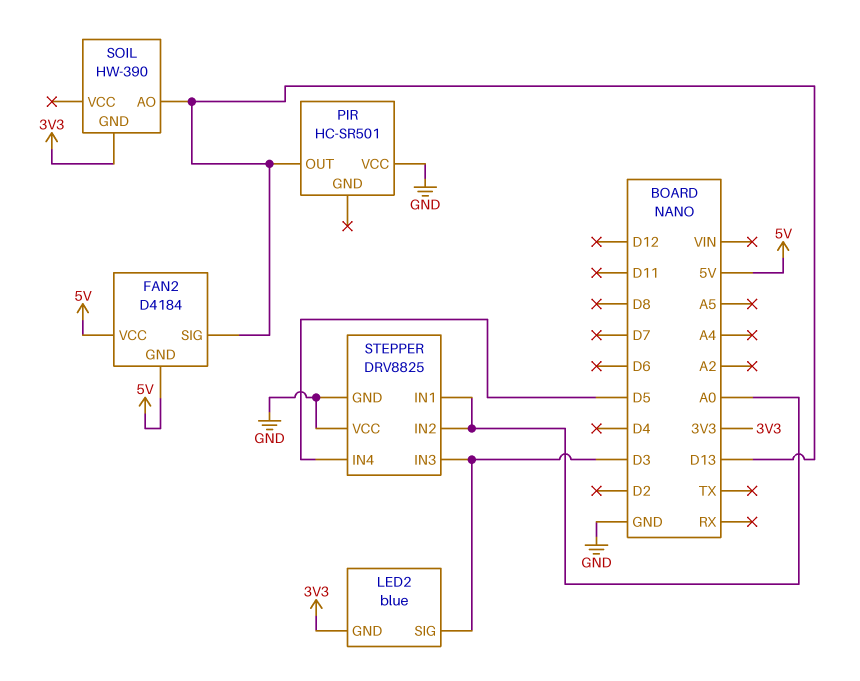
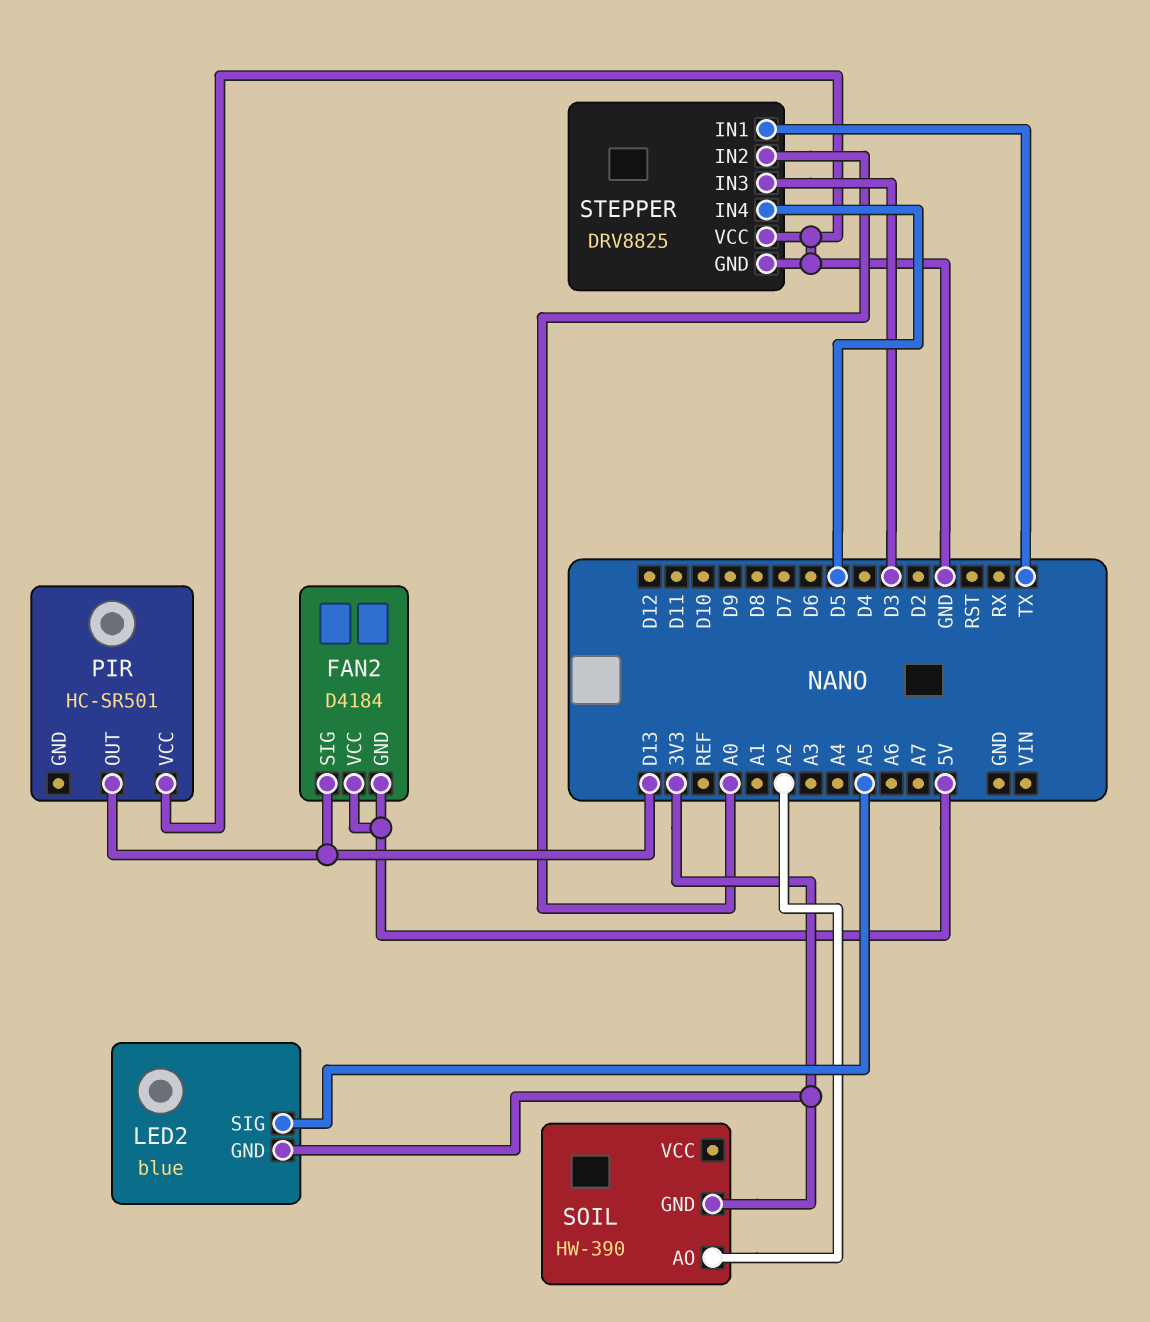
LED2 pin SIG: D3 -> A5
SOIL pin AO: D13 -> A2
STEPPER pin IN1: A0 -> TX

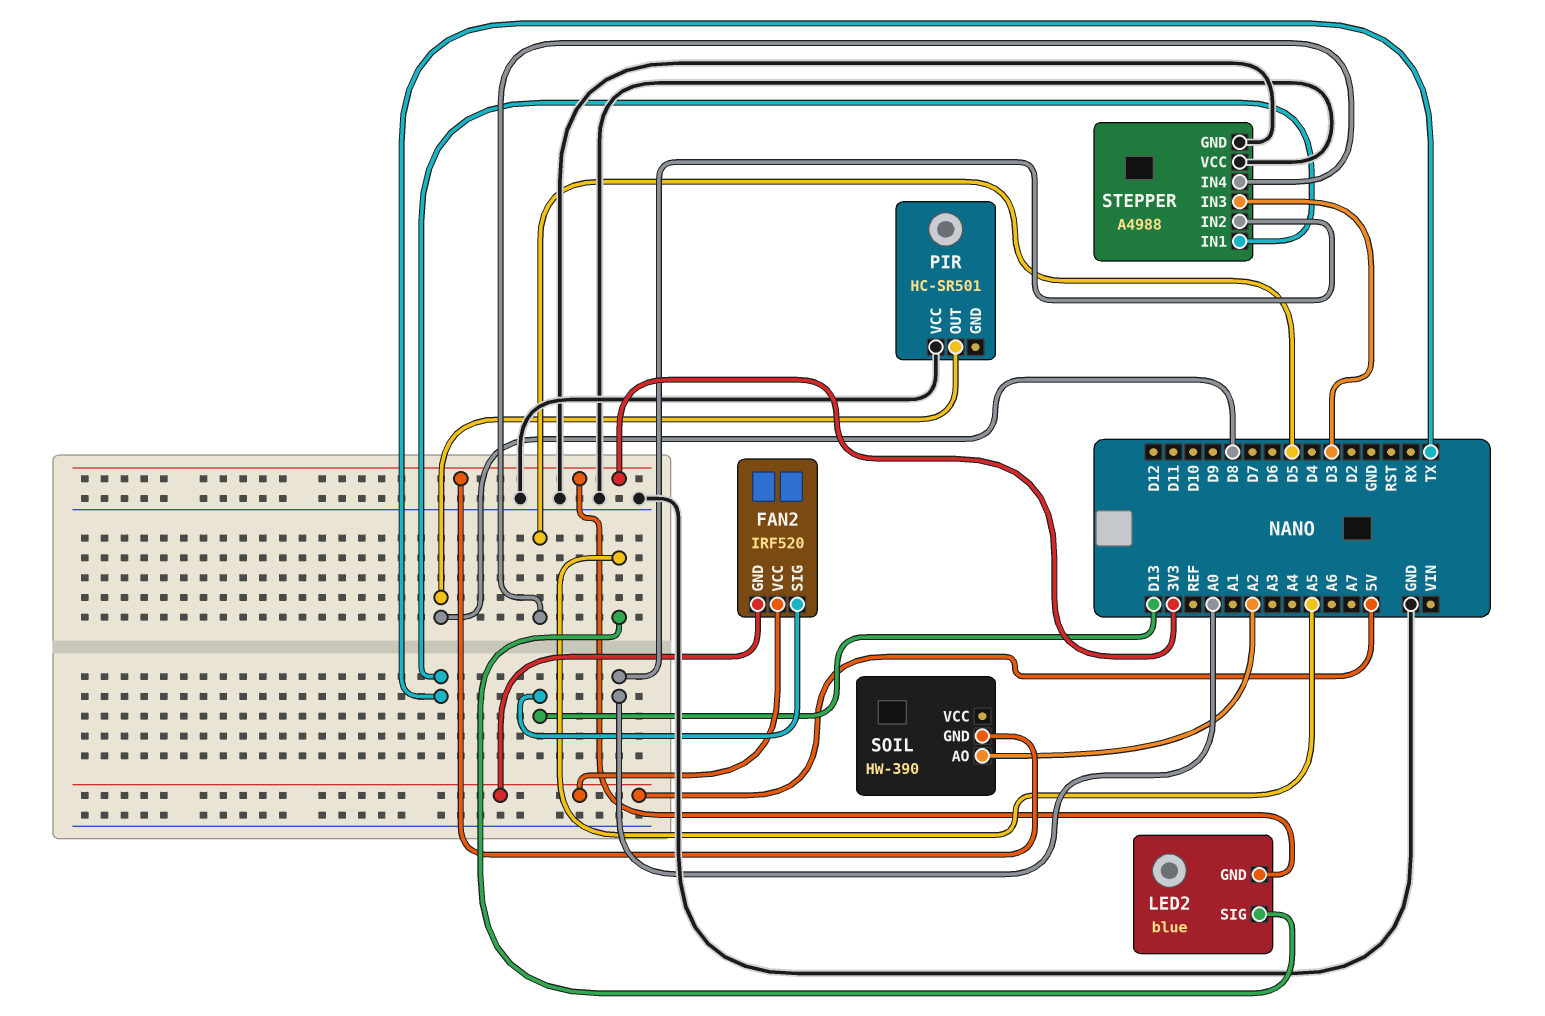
FAN2: D4184 -> IRF520
PIR pin OUT: D13 -> D8
STEPPER: DRV8825 -> A4988

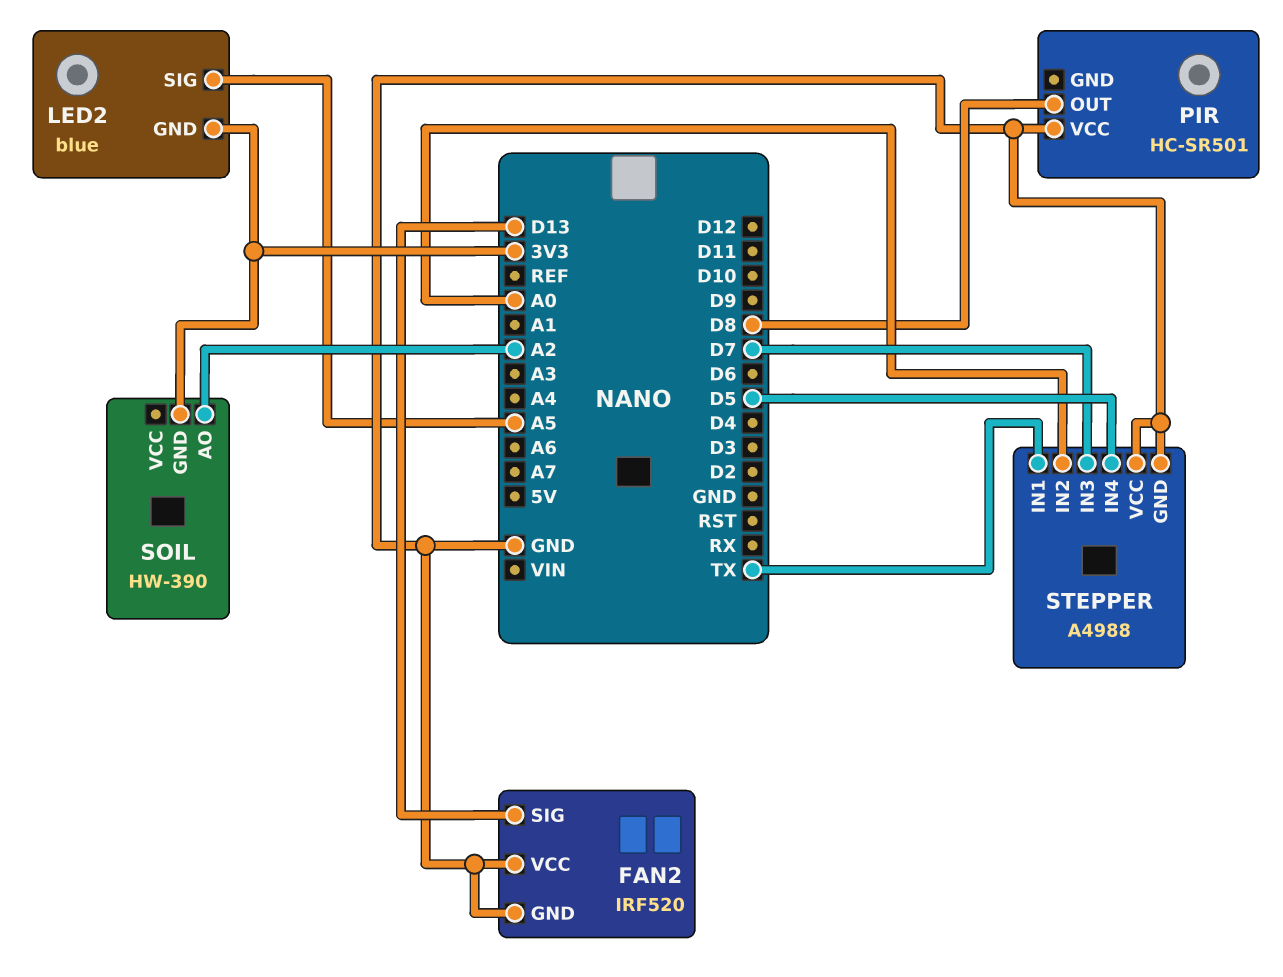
FAN2 pin GND: 5V -> GND
FAN2 pin VCC: 5V -> GND
STEPPER pin IN3: D3 -> D7

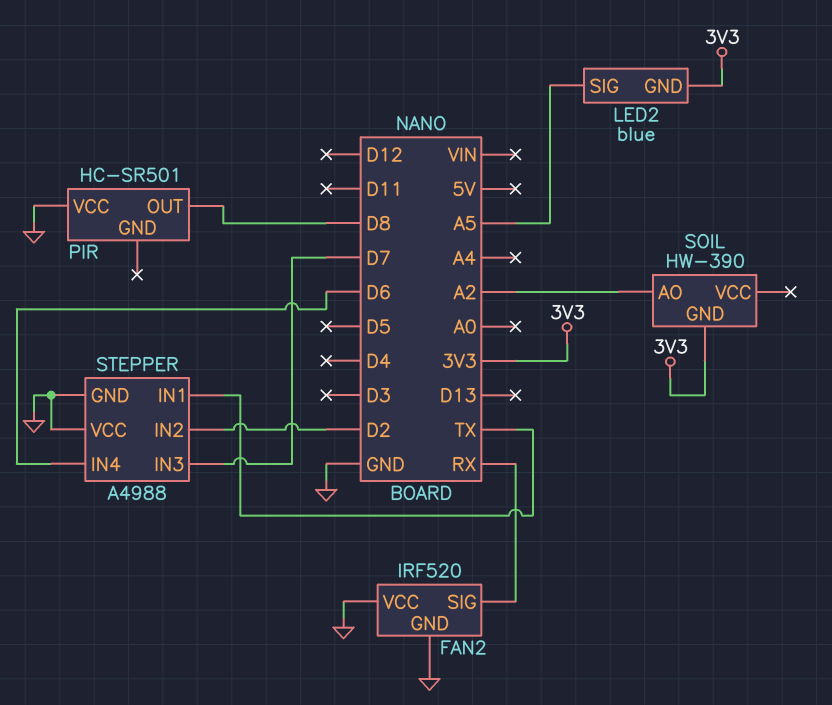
FAN2 pin SIG: D13 -> RX
STEPPER pin IN2: A0 -> D2
STEPPER pin IN4: D5 -> D6

